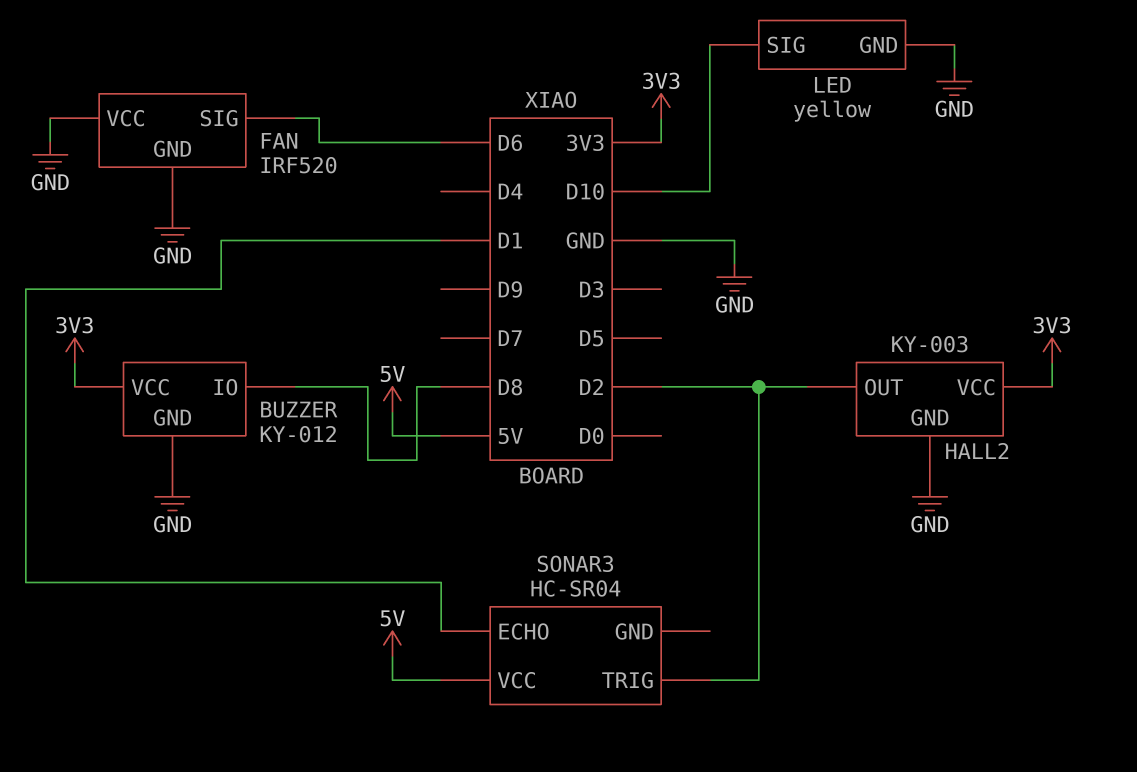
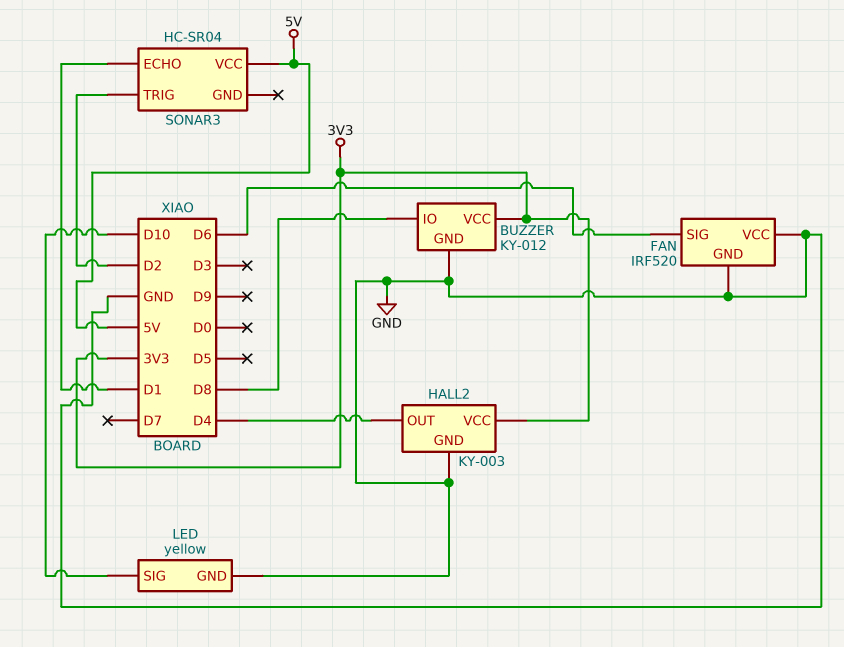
HALL2 pin OUT: D2 -> D4

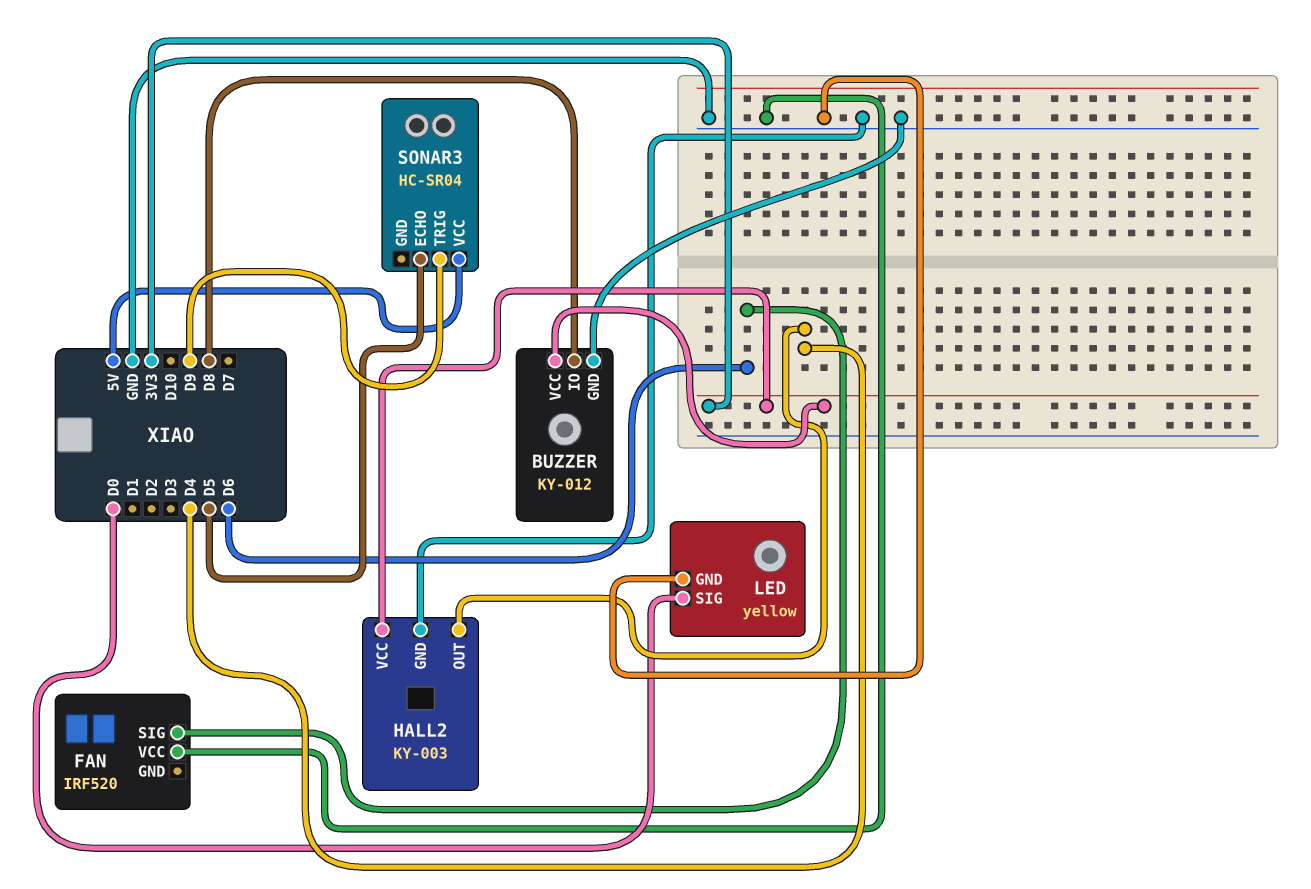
FAN pin GND: GND -> none
LED pin SIG: D10 -> D0
SONAR3 pin ECHO: D1 -> D5
SONAR3 pin TRIG: D2 -> D9

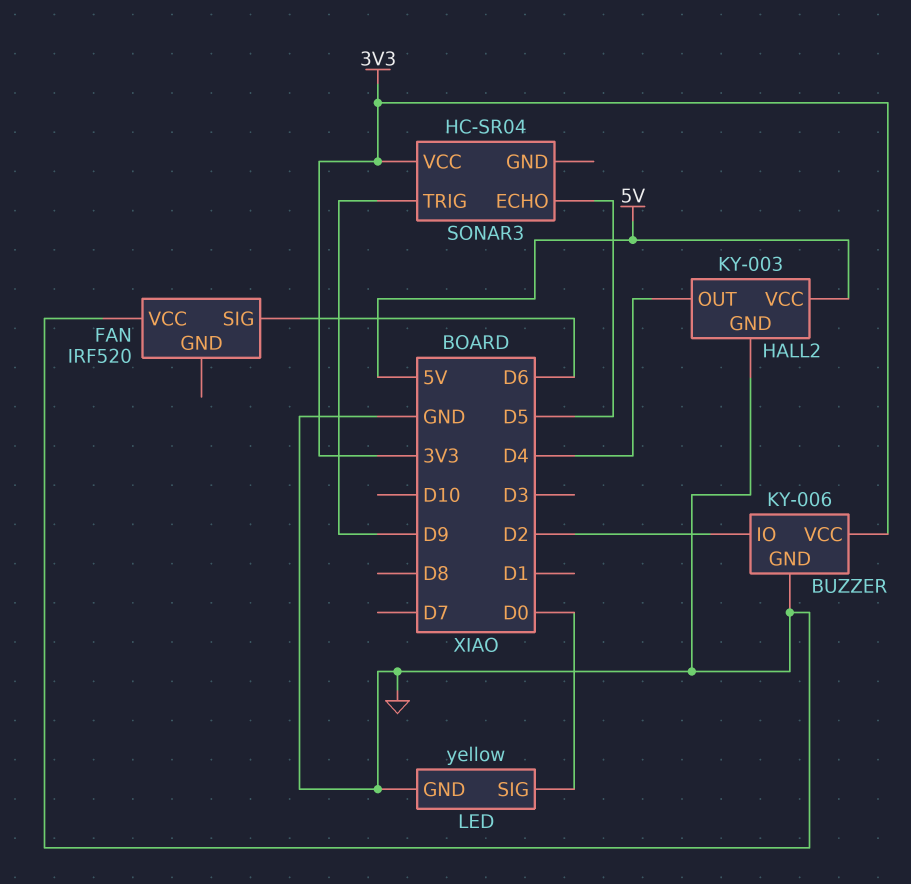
BUZZER: KY-012 -> KY-006
BUZZER pin IO: D8 -> D2
HALL2 pin VCC: 3V3 -> 5V
SONAR3 pin VCC: 5V -> 3V3

